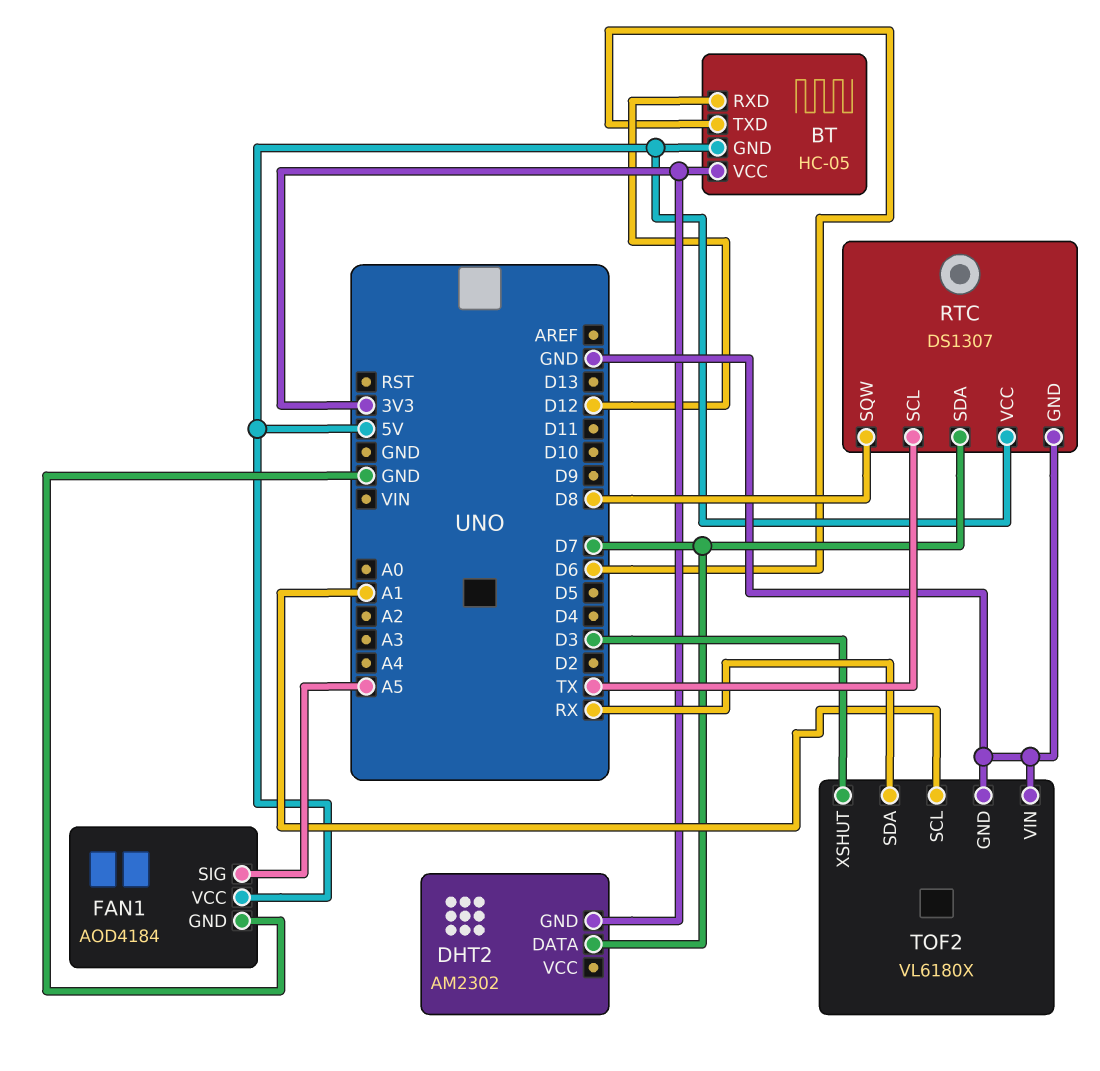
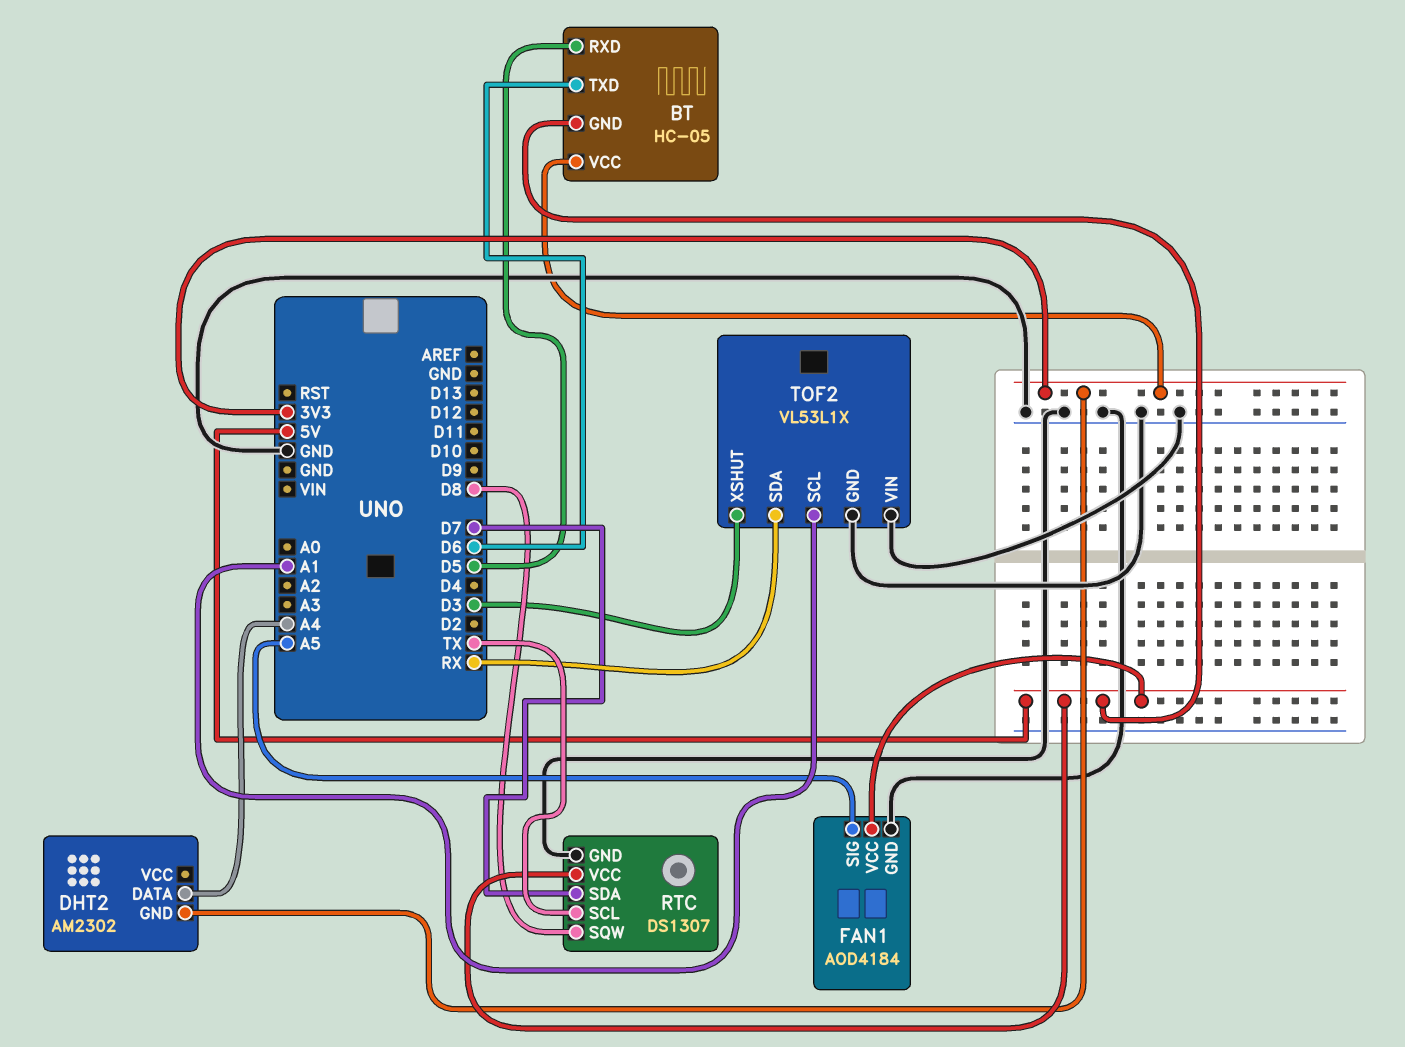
BT pin RXD: D12 -> D5
DHT2 pin DATA: D7 -> A4
TOF2: VL6180X -> VL53L1X

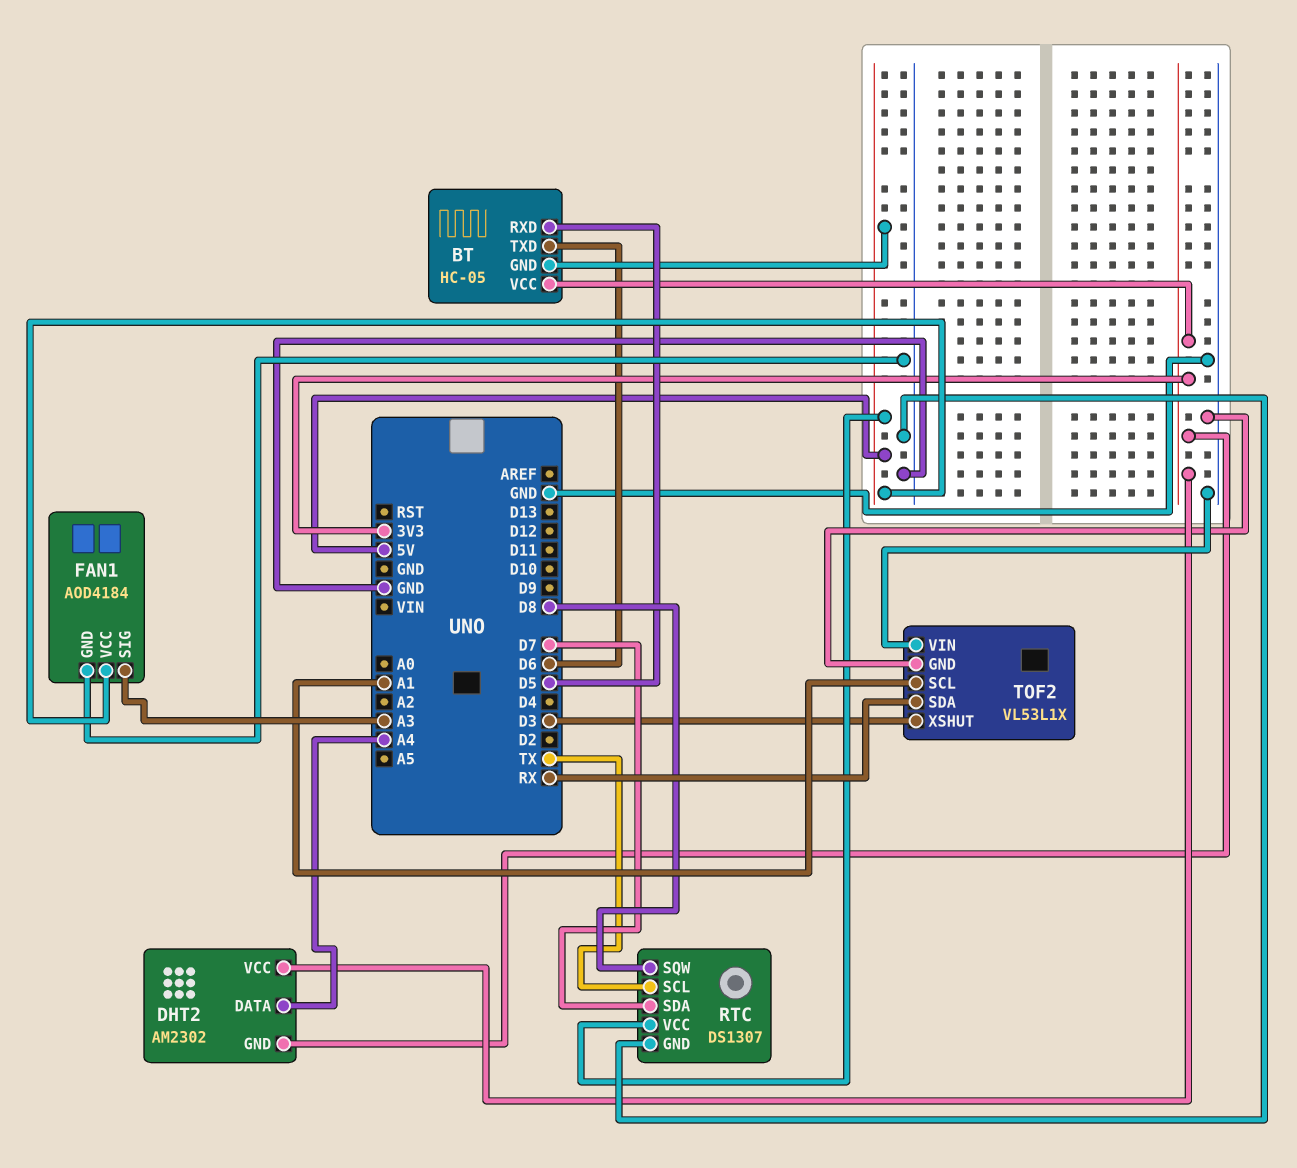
DHT2 pin VCC: none -> 3V3
FAN1 pin SIG: A5 -> A3

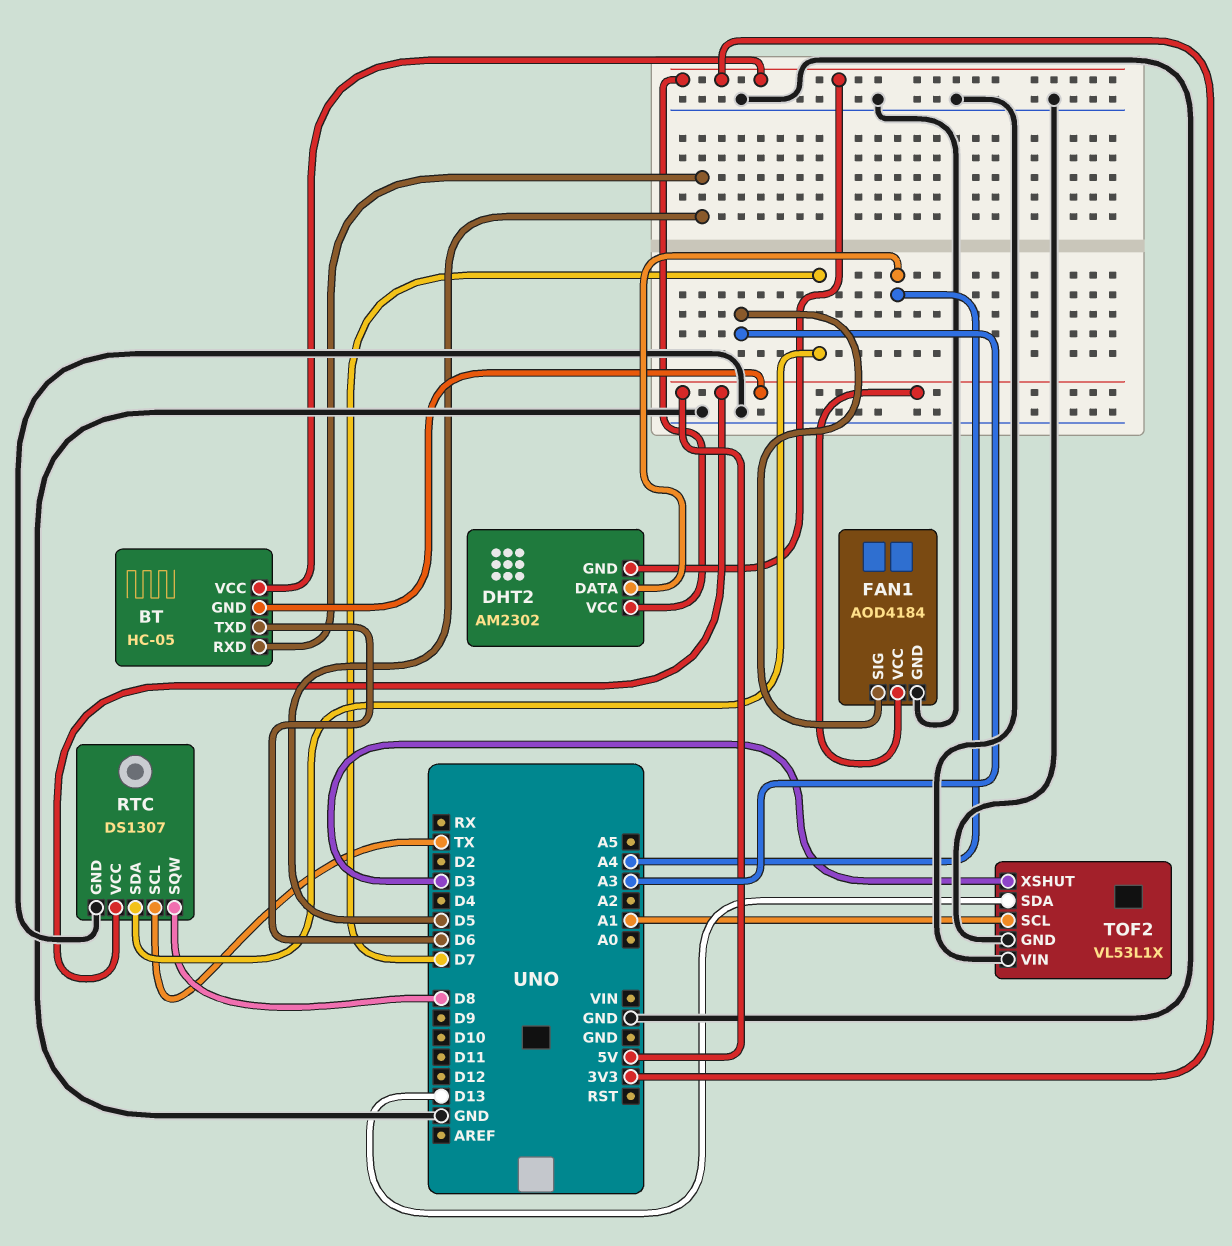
TOF2 pin SDA: RX -> D13

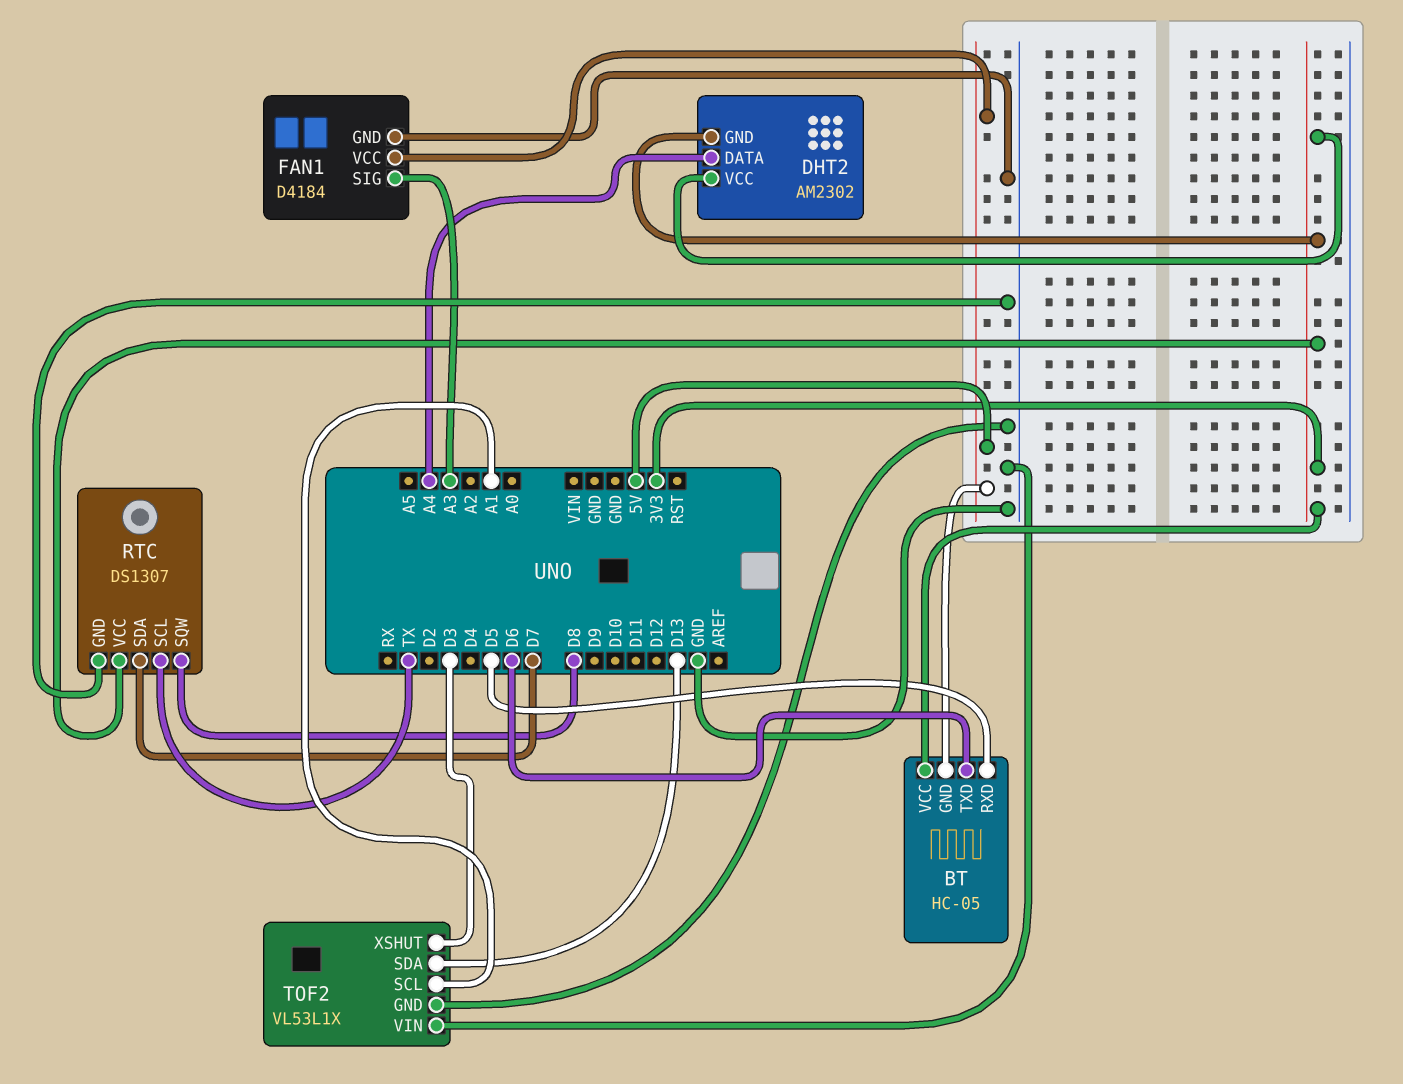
FAN1: AOD4184 -> D4184
RTC pin VCC: 5V -> 3V3

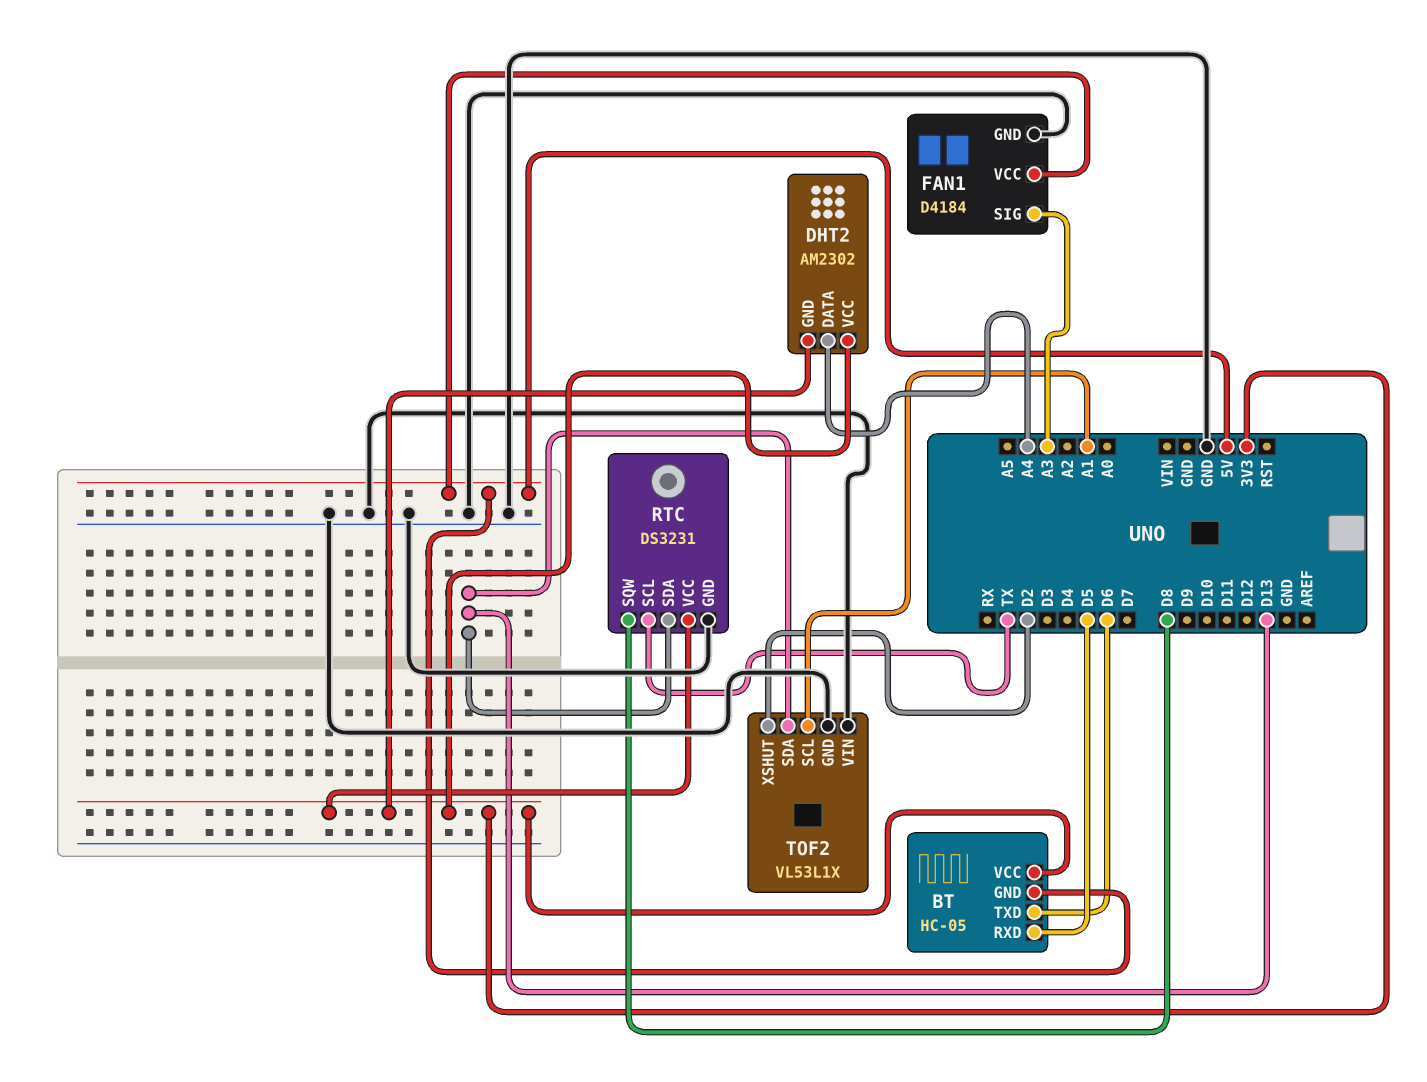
RTC: DS1307 -> DS3231
RTC pin SDA: D7 -> D13
TOF2 pin XSHUT: D3 -> D2

